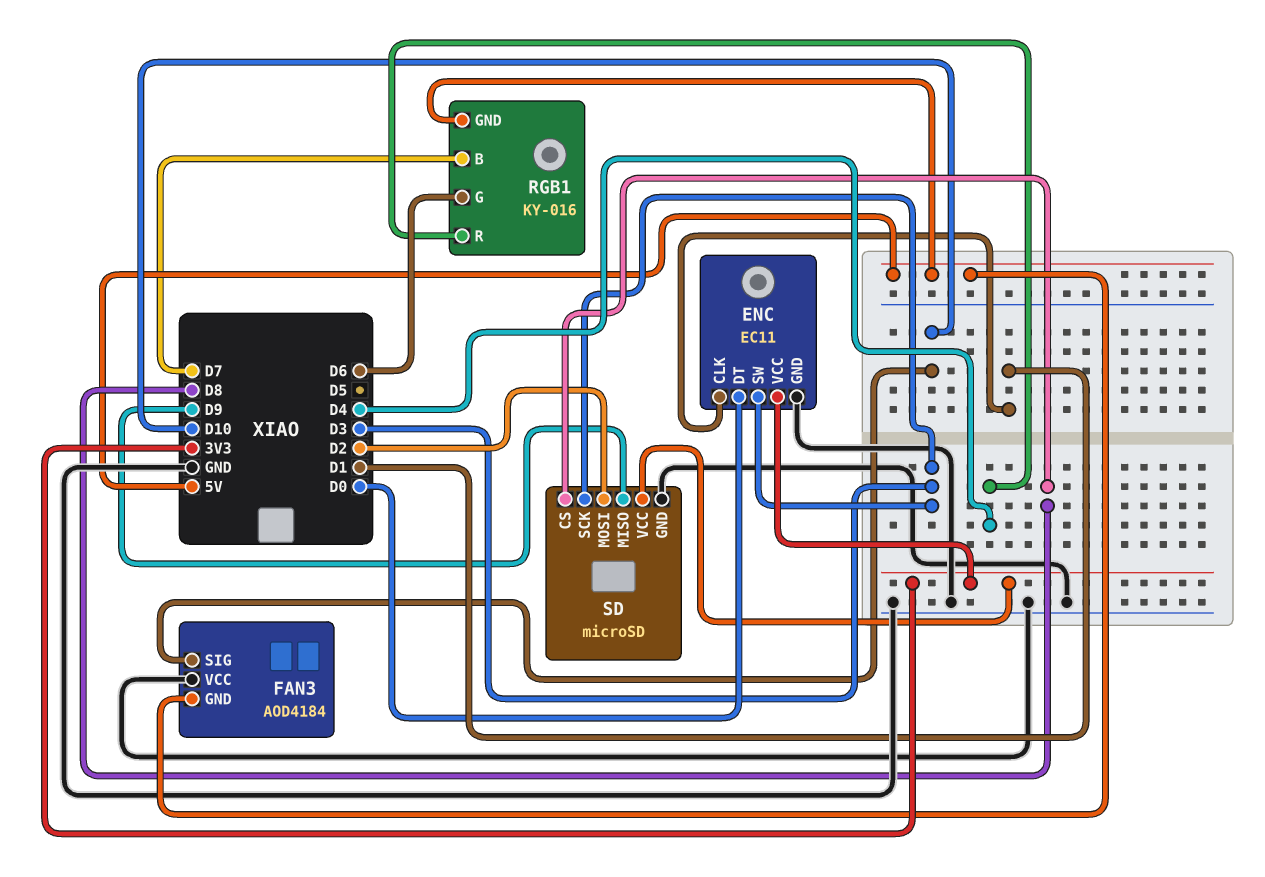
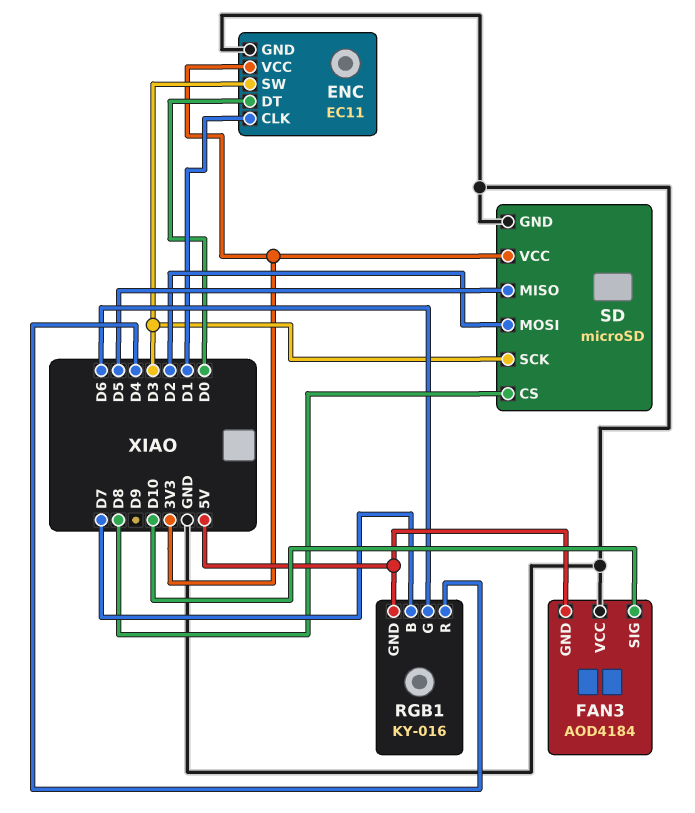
SD pin MISO: D9 -> D5

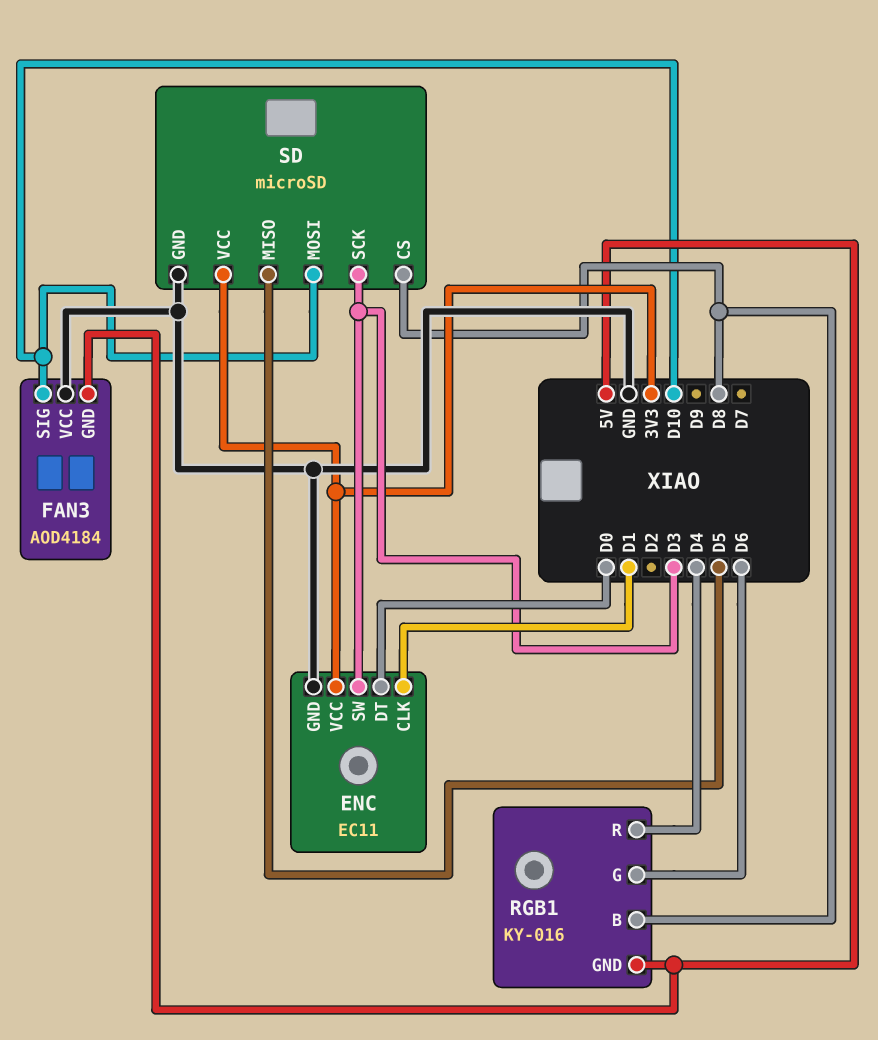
RGB1 pin B: D7 -> D8
SD pin MOSI: D2 -> D10

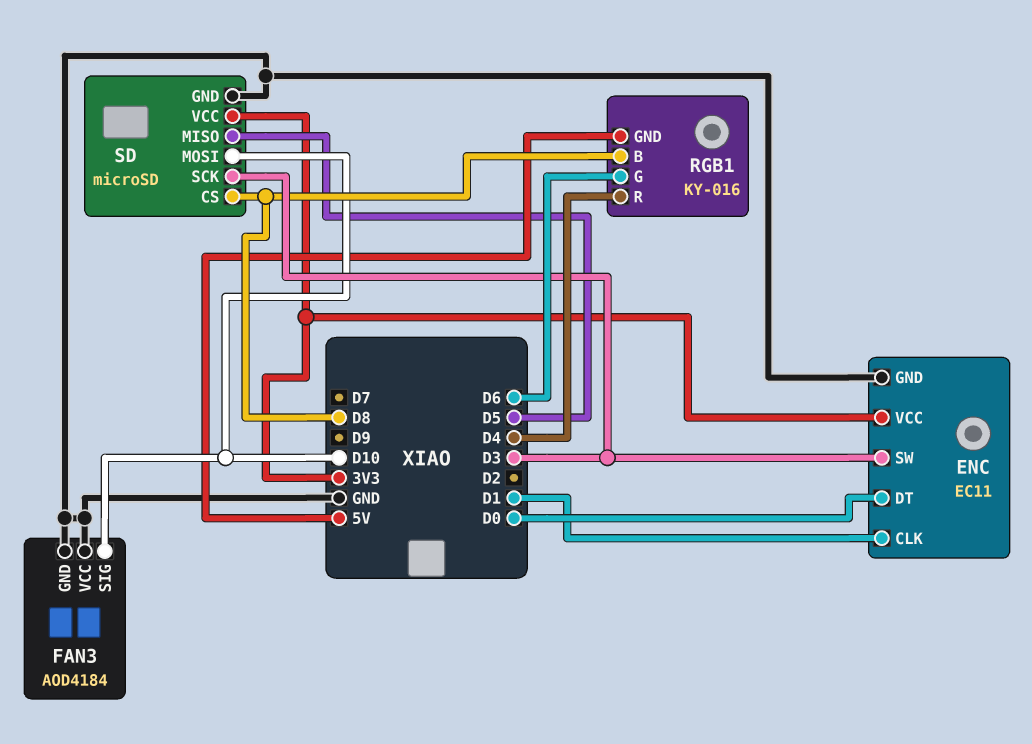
FAN3 pin GND: 5V -> GND

